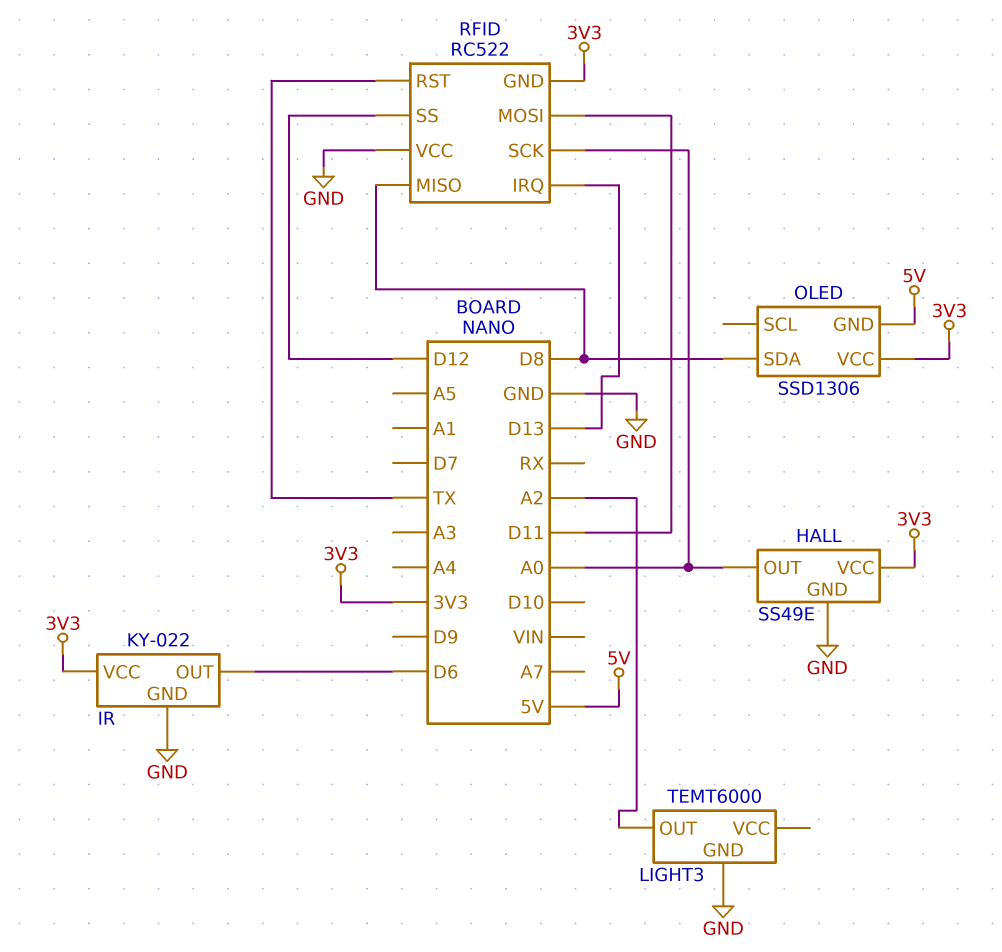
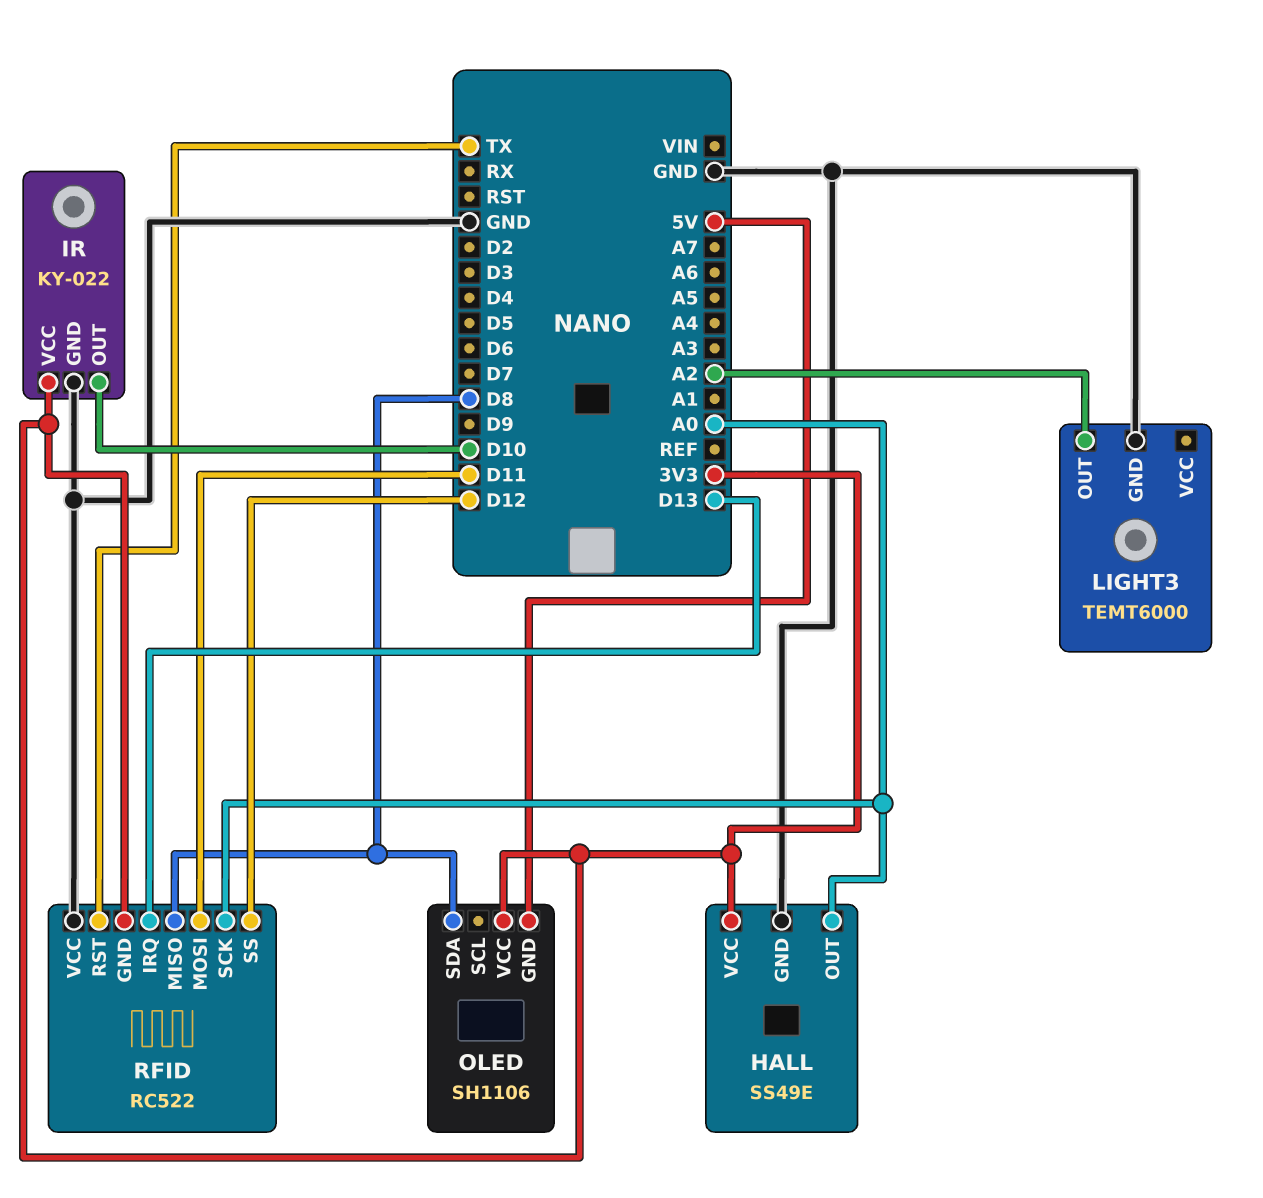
IR pin OUT: D6 -> D10
OLED: SSD1306 -> SH1106

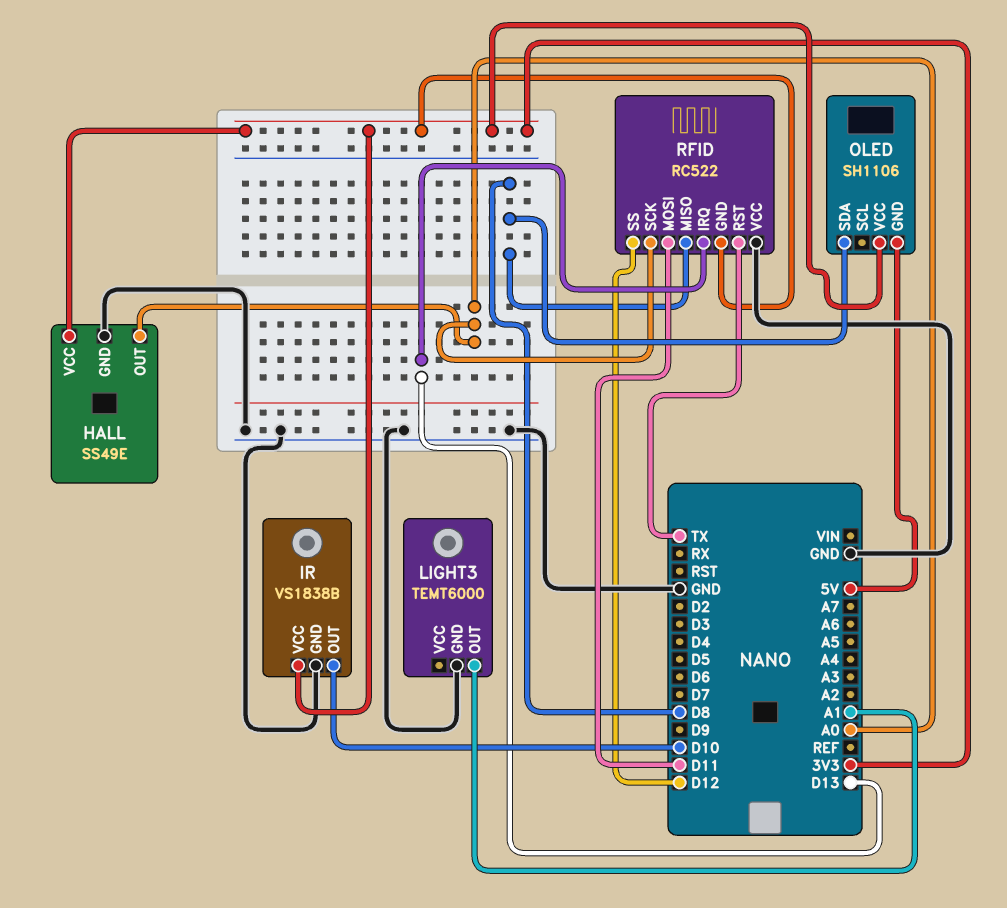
IR: KY-022 -> VS1838B
LIGHT3 pin OUT: A2 -> A1

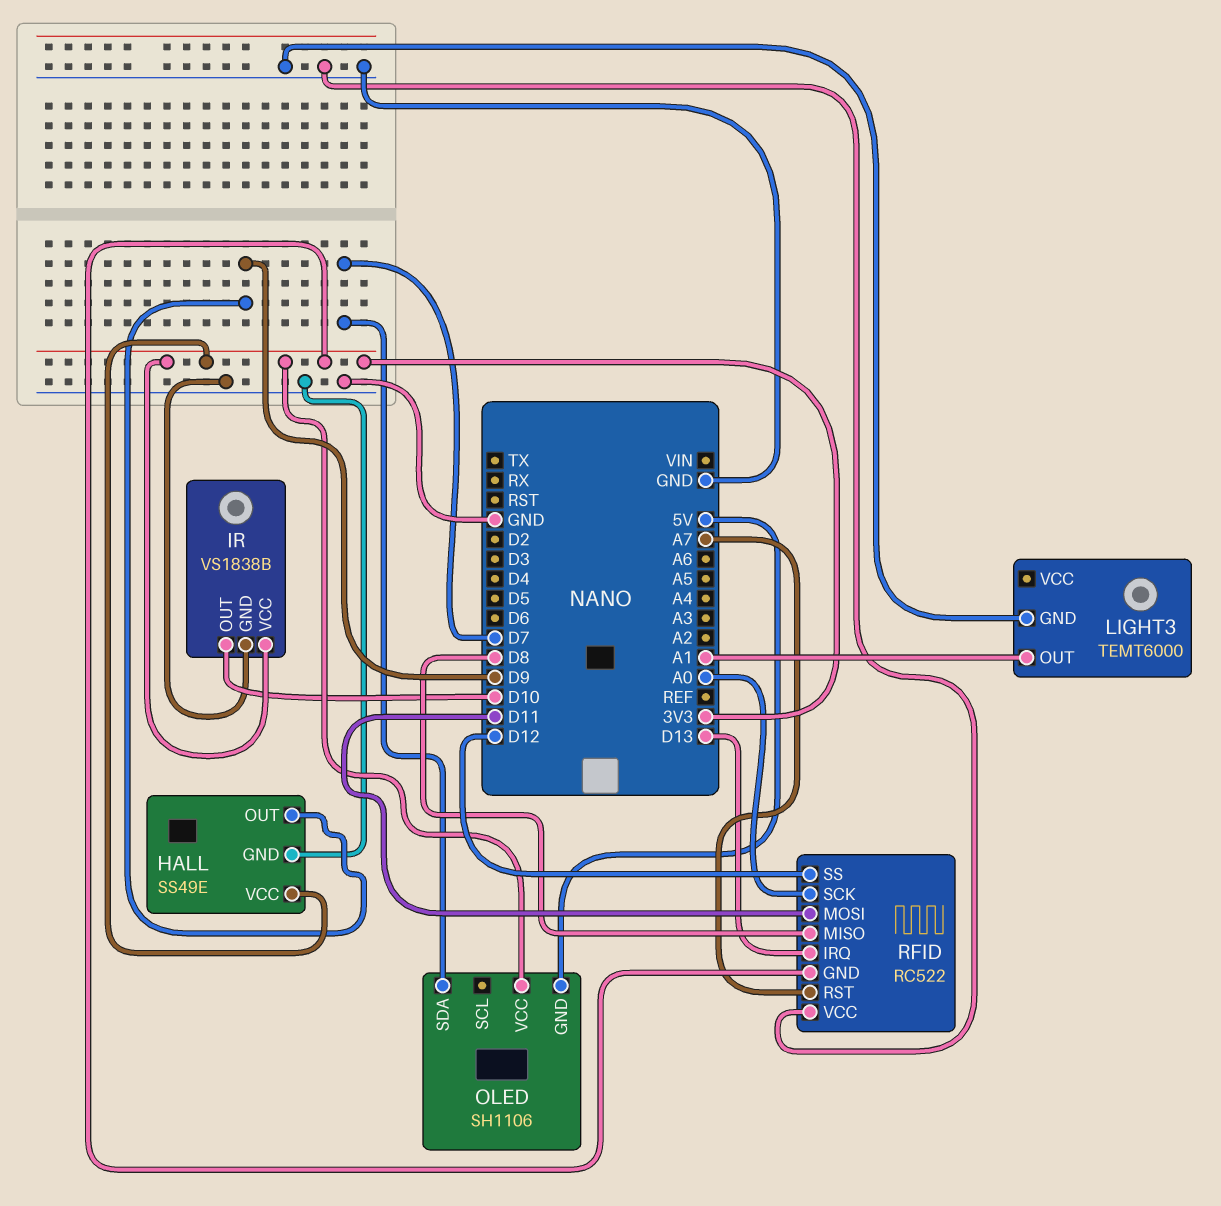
HALL pin OUT: A0 -> D9
OLED pin SDA: D8 -> D7
RFID pin RST: TX -> A7

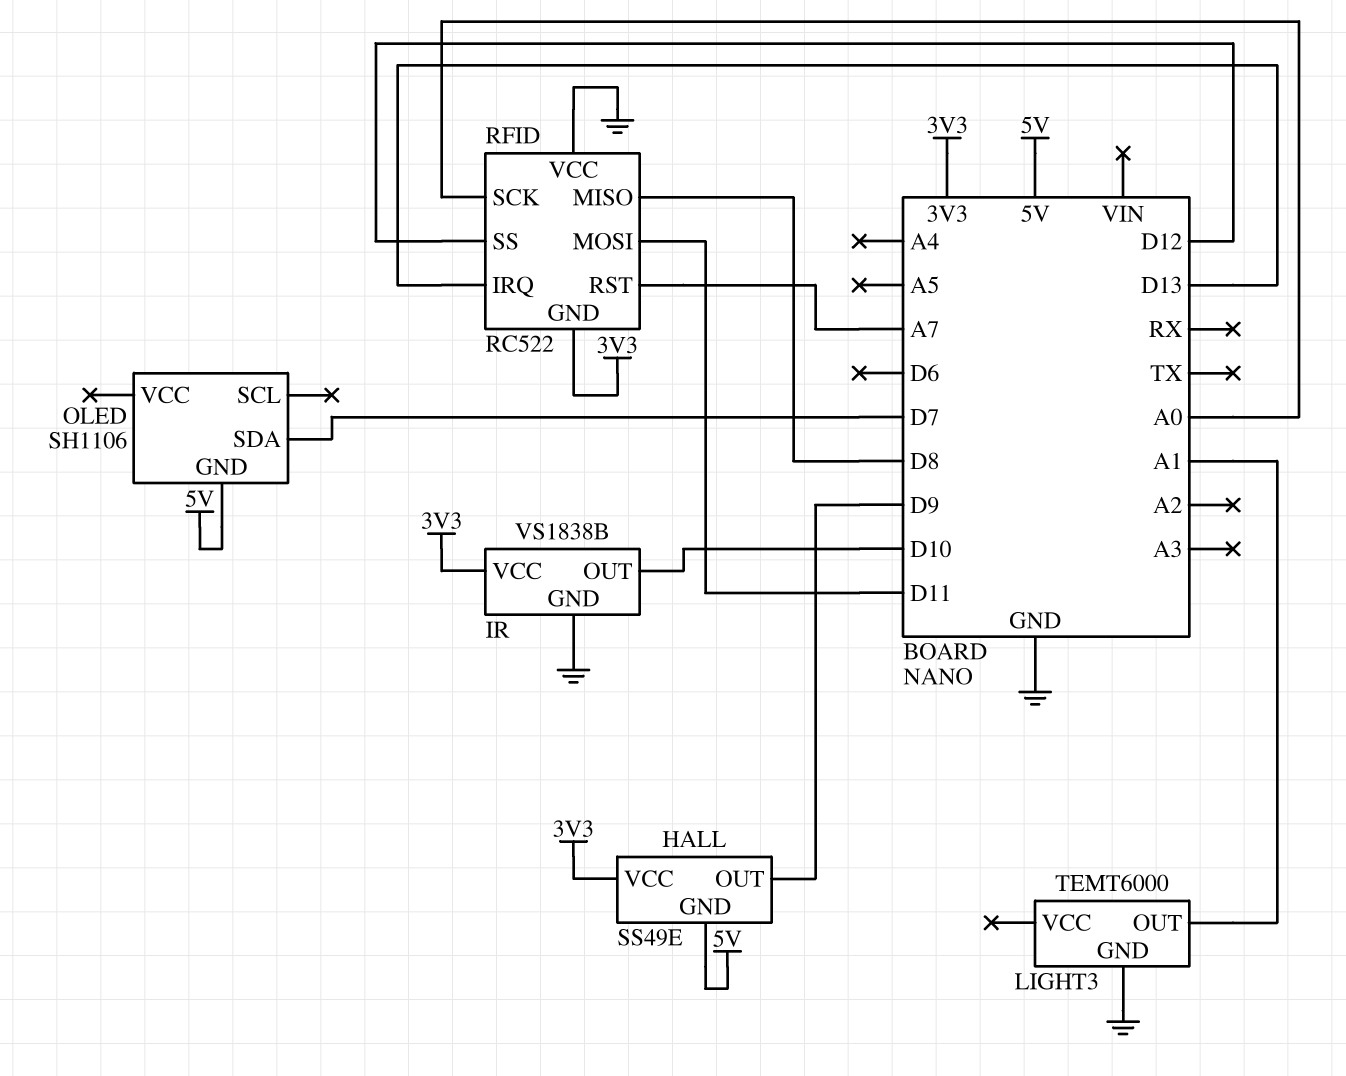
HALL pin GND: GND -> 5V
OLED pin VCC: 3V3 -> none

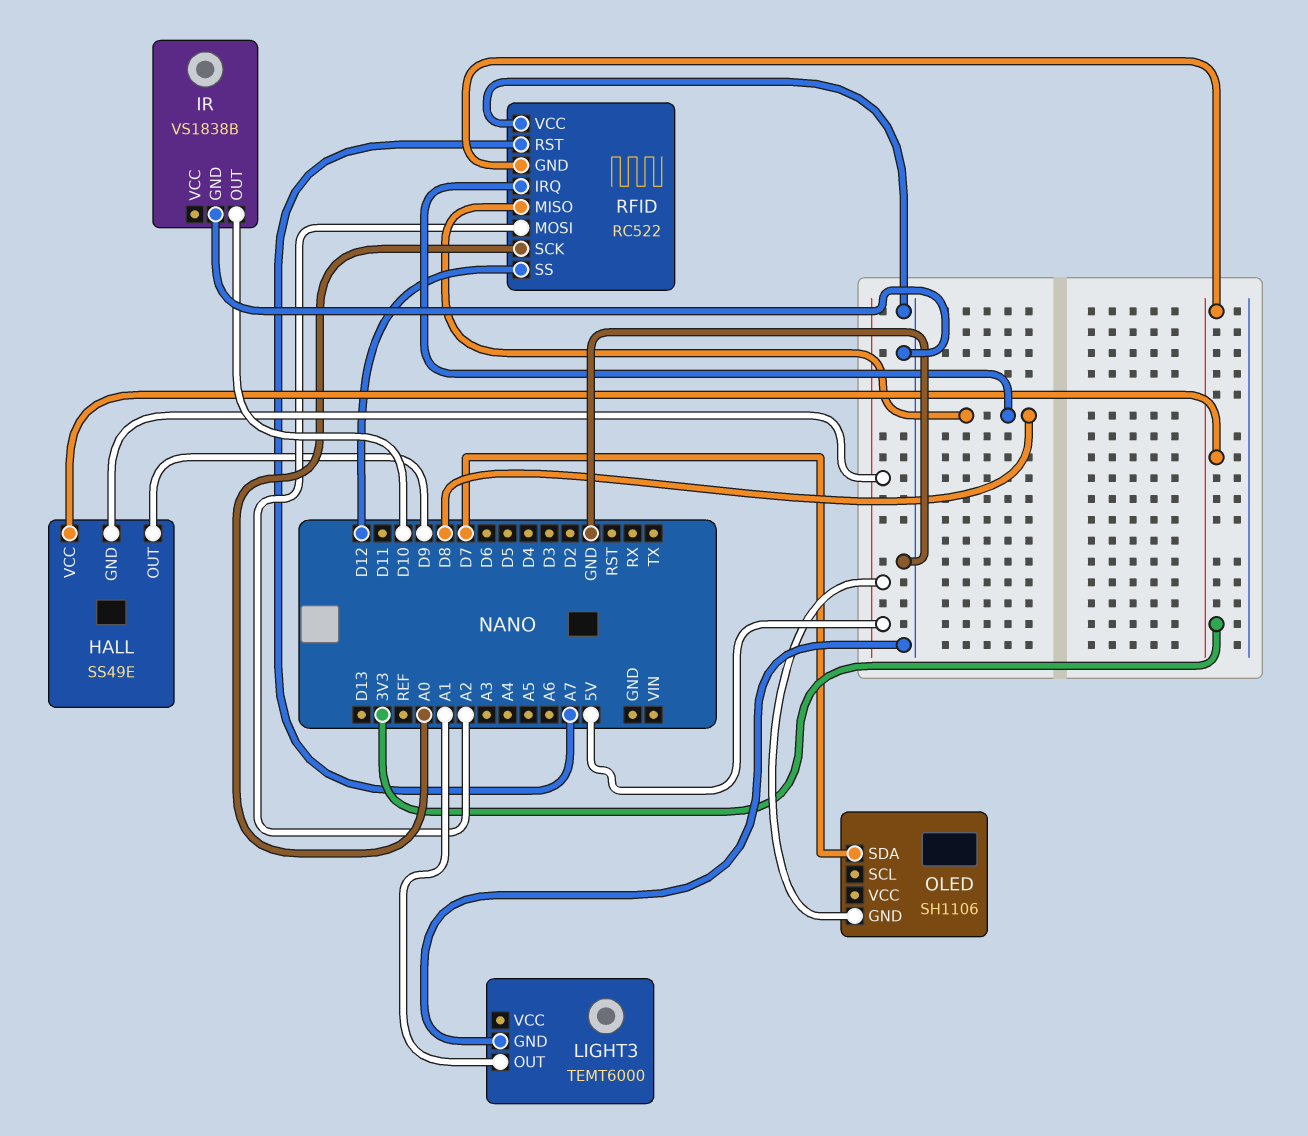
IR pin VCC: 3V3 -> none
RFID pin IRQ: D13 -> D8
RFID pin MOSI: D11 -> A2

